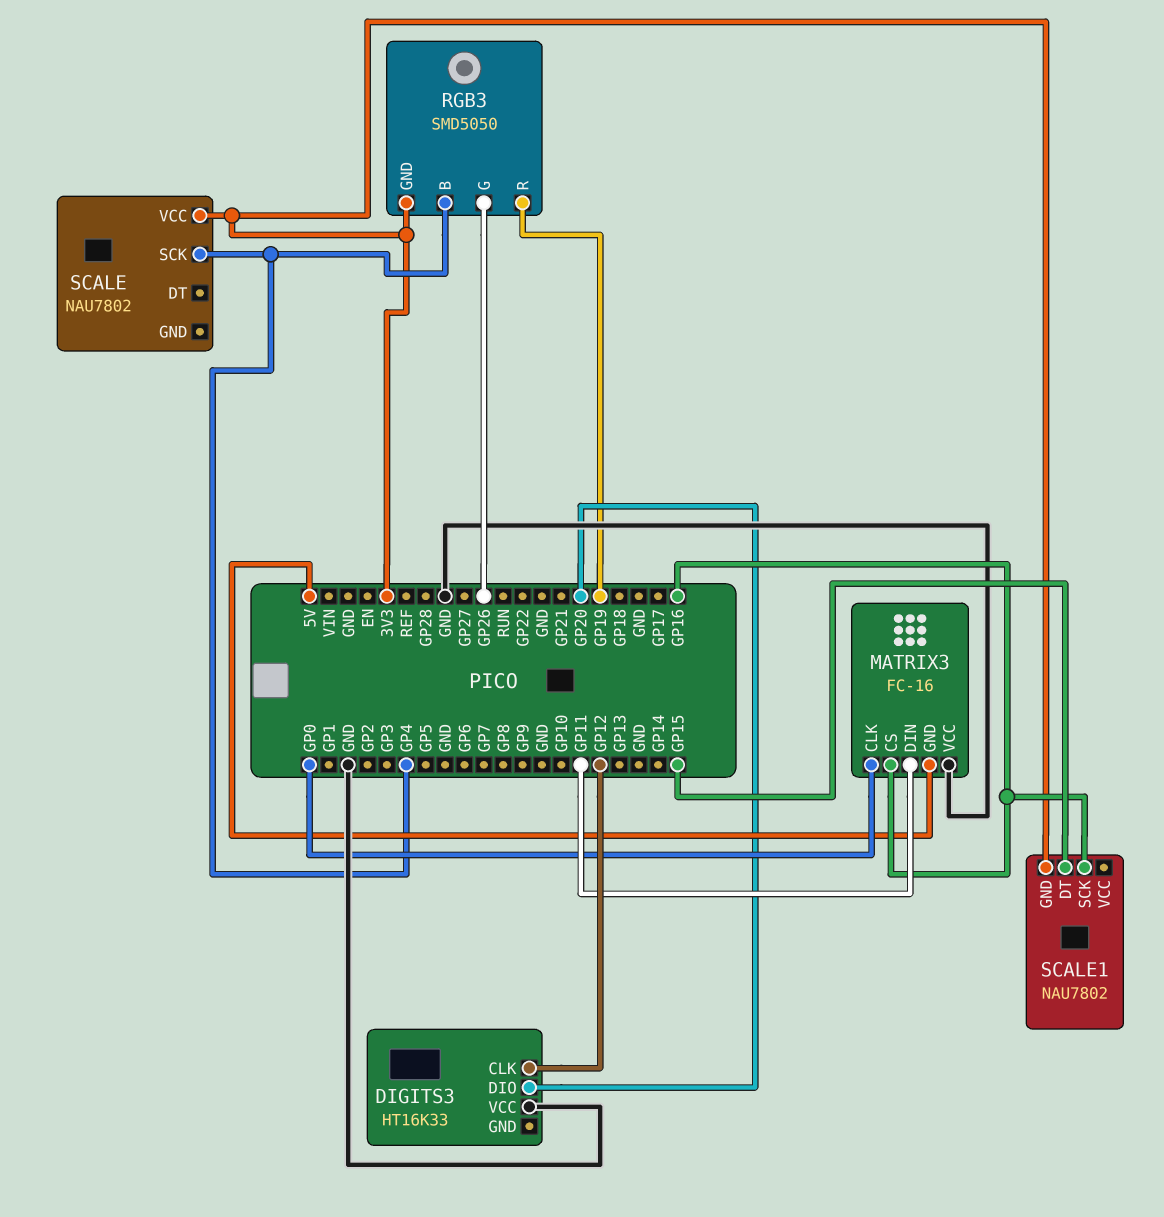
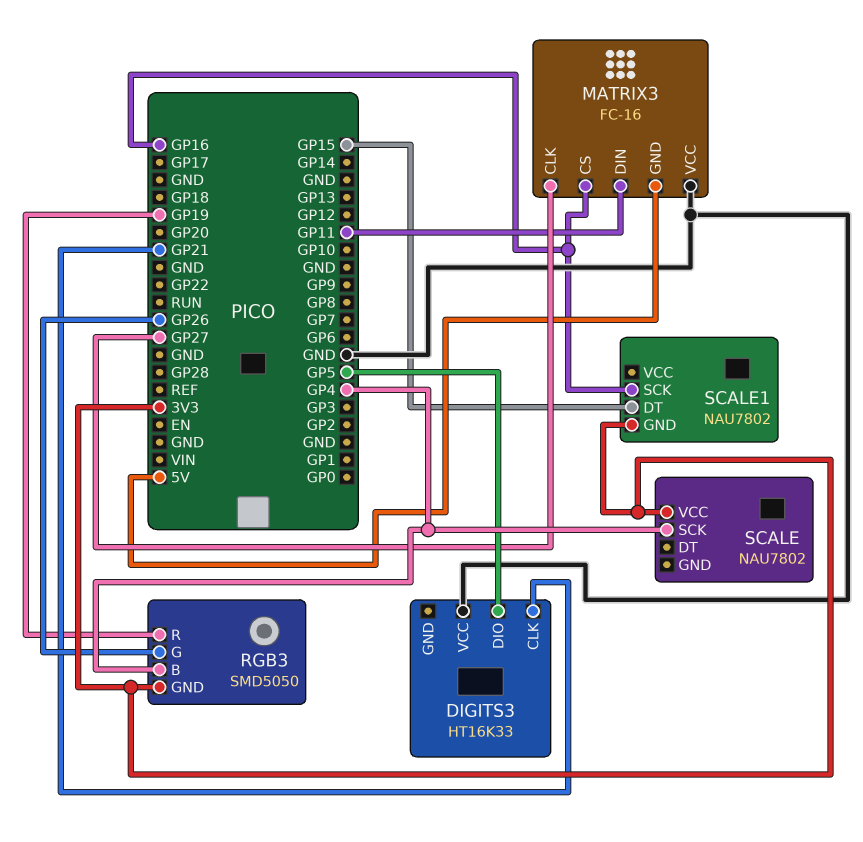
DIGITS3 pin CLK: GP12 -> GP21
DIGITS3 pin DIO: GP20 -> GP5
MATRIX3 pin CLK: GP0 -> GP27

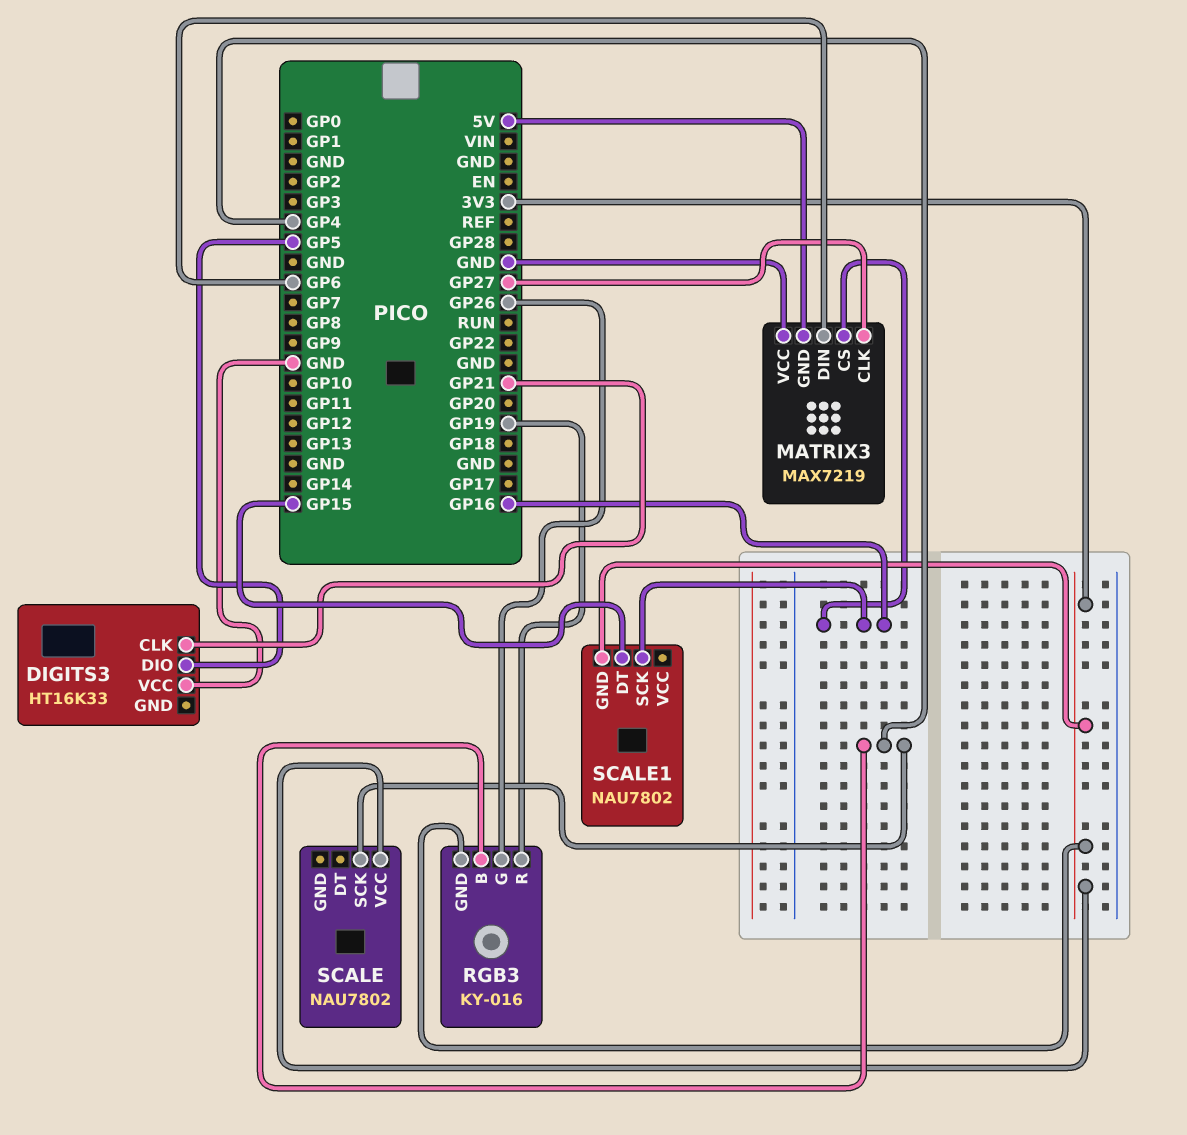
MATRIX3: FC-16 -> MAX7219
MATRIX3 pin DIN: GP11 -> GP6
RGB3: SMD5050 -> KY-016

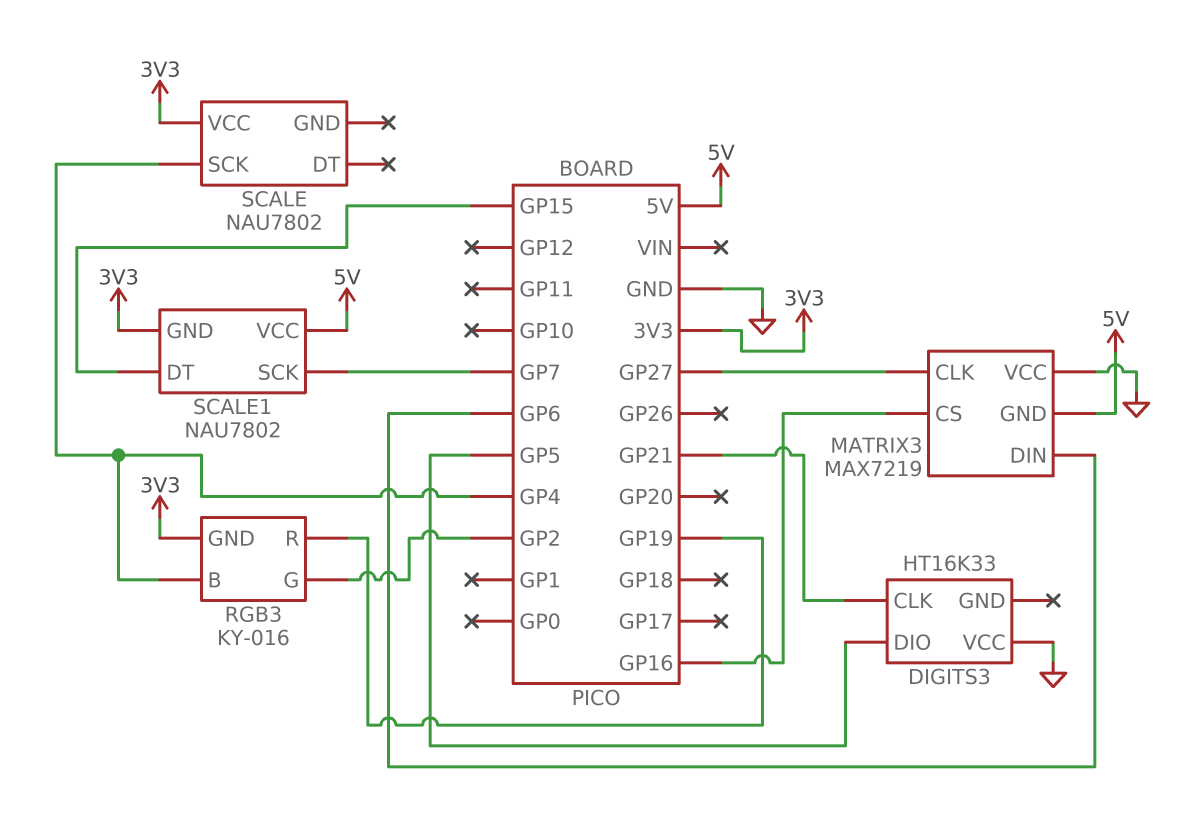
RGB3 pin G: GP26 -> GP2
SCALE1 pin SCK: GP16 -> GP7
SCALE1 pin VCC: none -> 5V

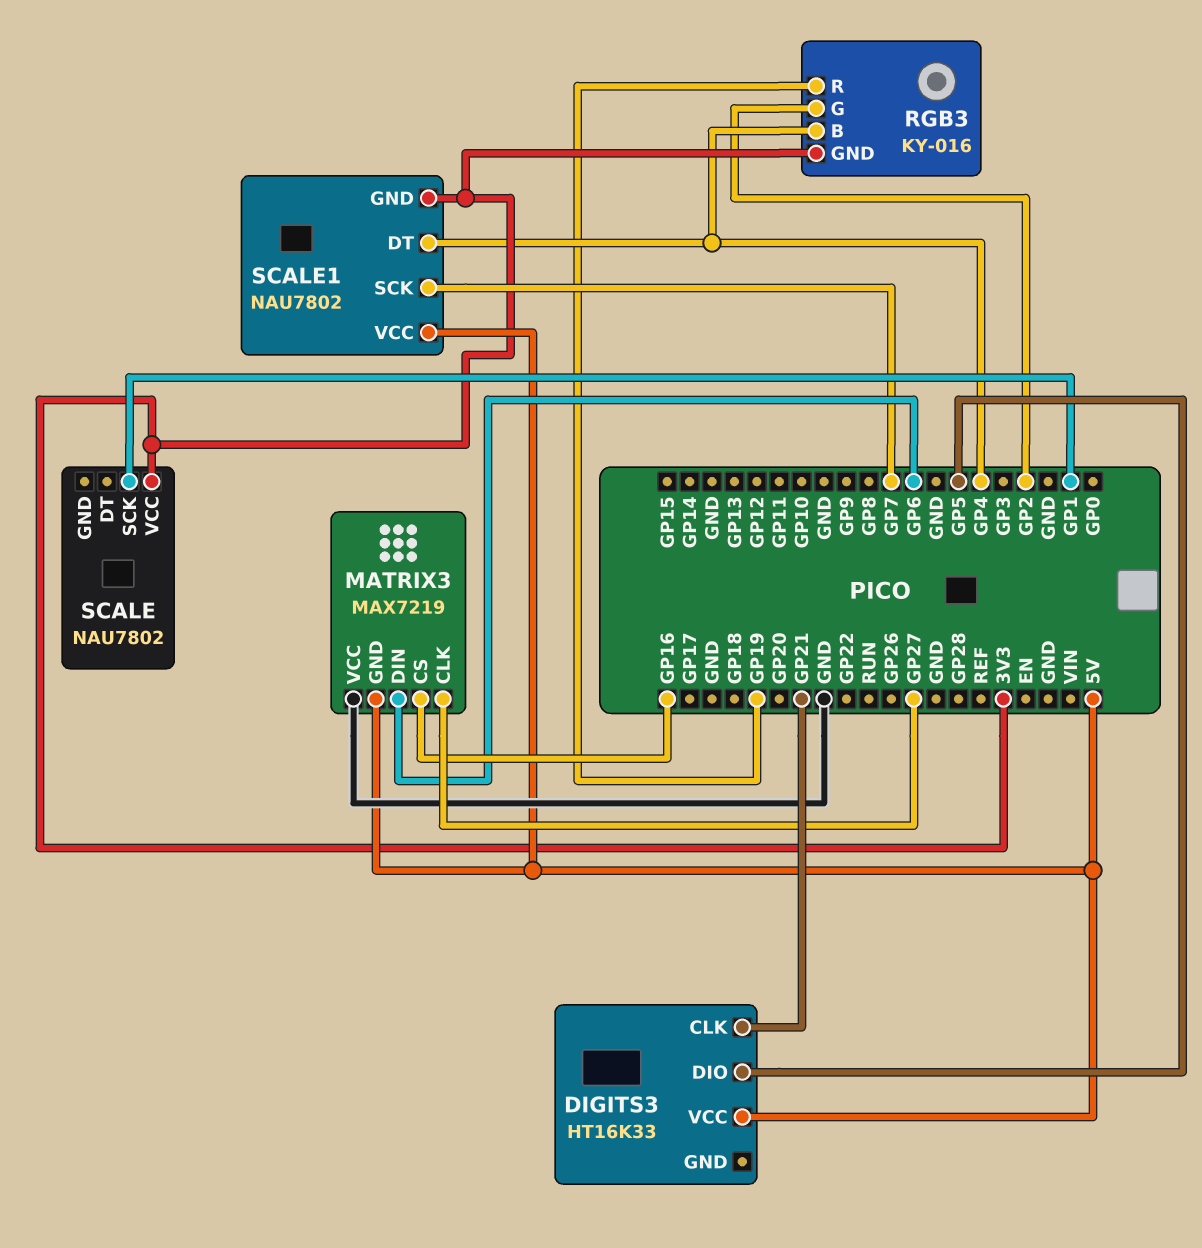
DIGITS3 pin VCC: GND -> 5V
SCALE pin SCK: GP4 -> GP1
SCALE1 pin DT: GP15 -> GP4

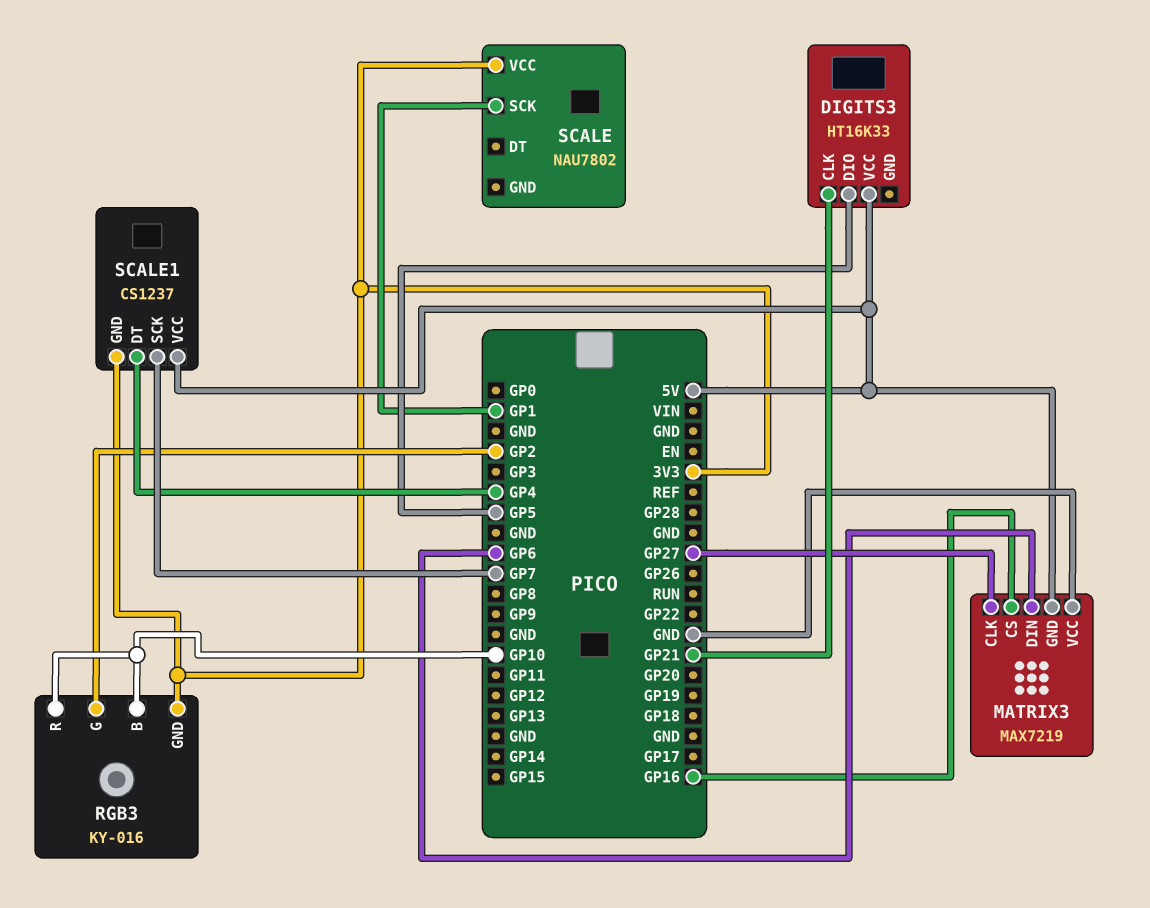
RGB3 pin B: GP4 -> GP10
RGB3 pin R: GP19 -> GP10
SCALE1: NAU7802 -> CS1237

